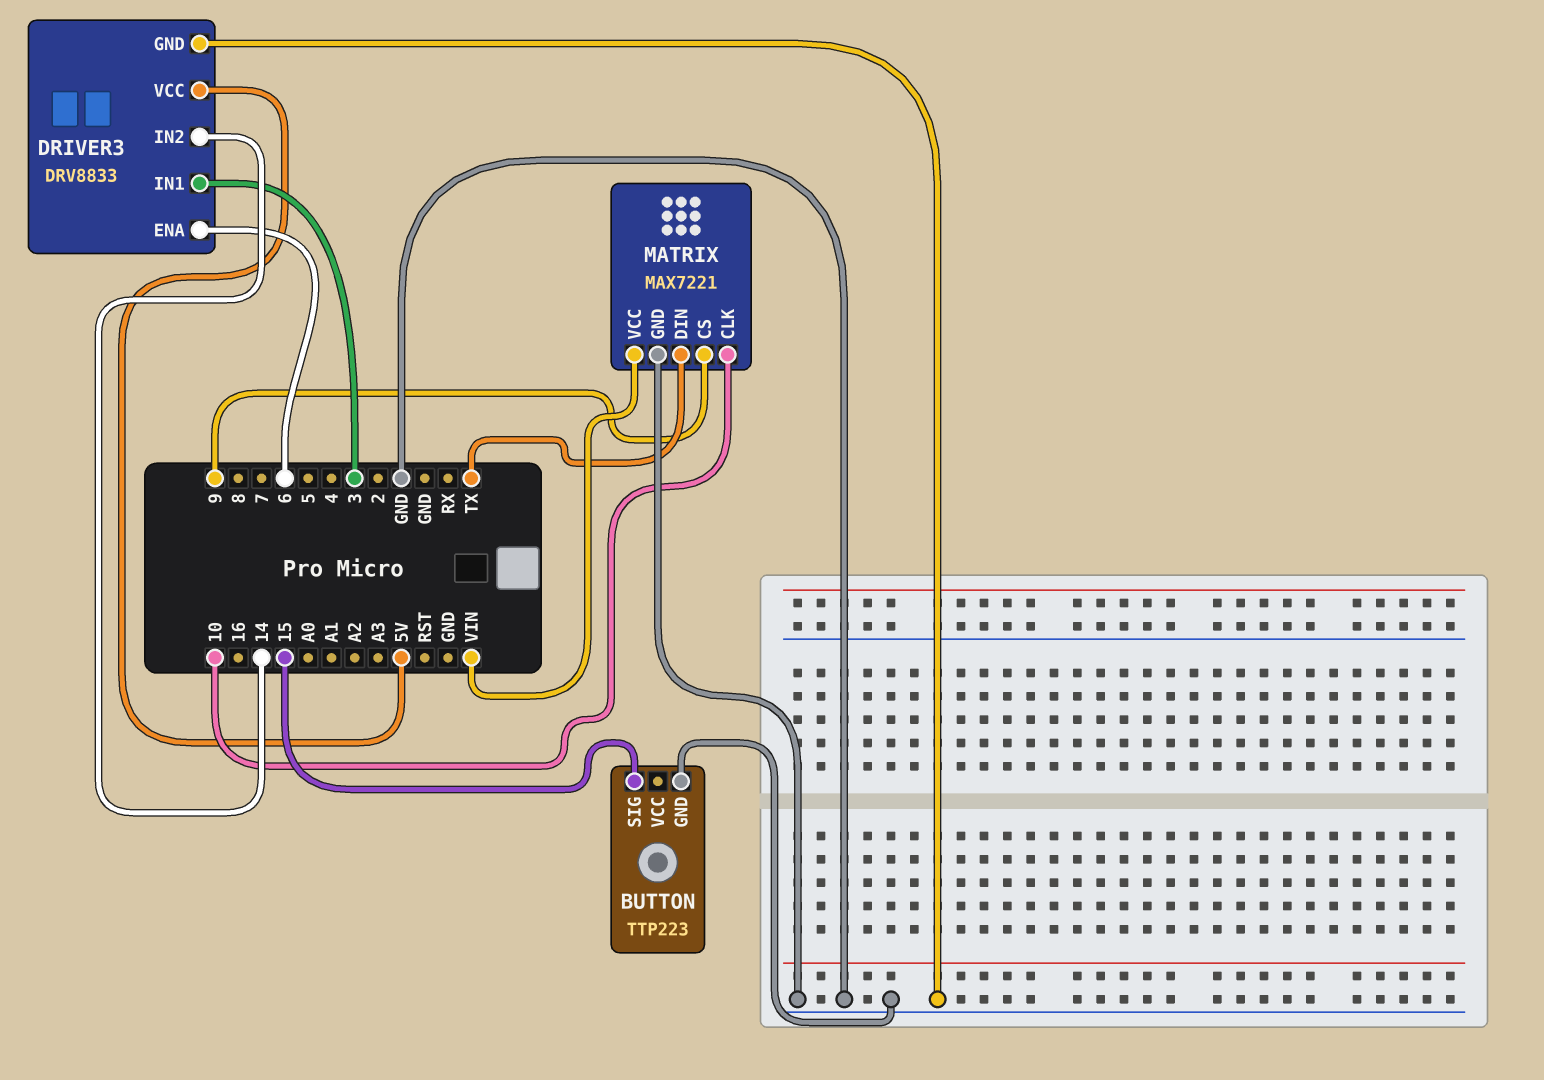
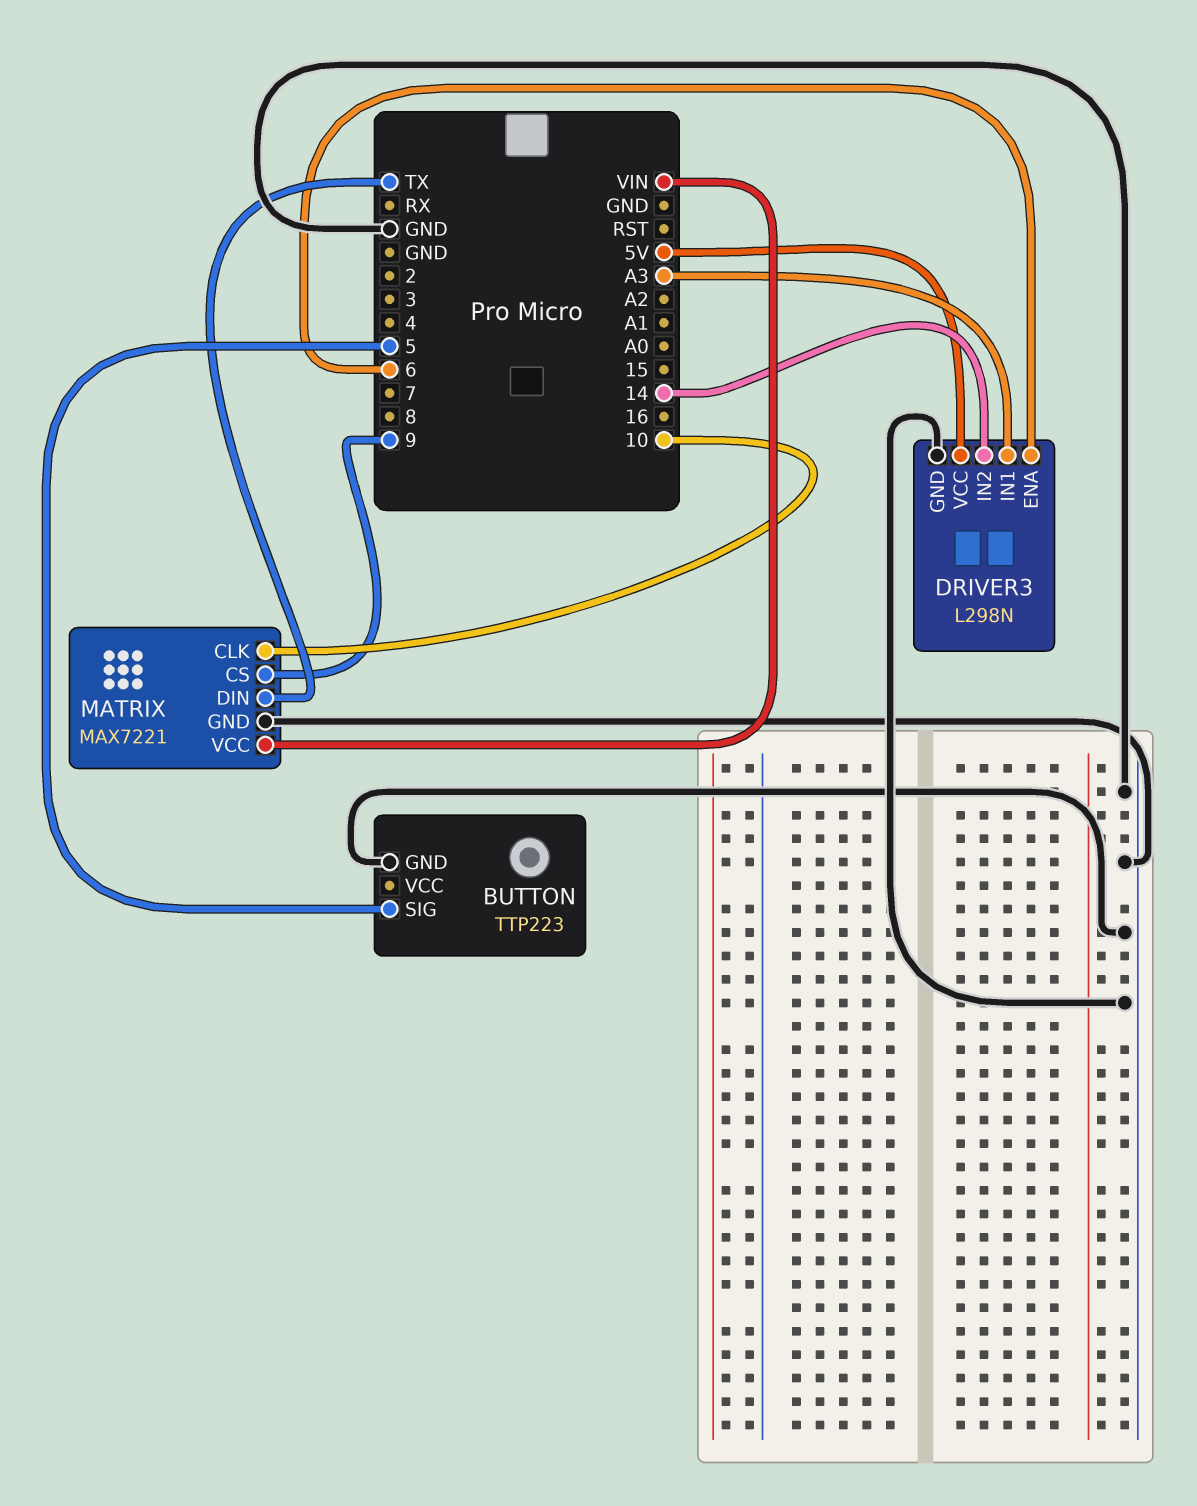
BUTTON pin SIG: 15 -> 5
DRIVER3: DRV8833 -> L298N
DRIVER3 pin IN1: 3 -> A3

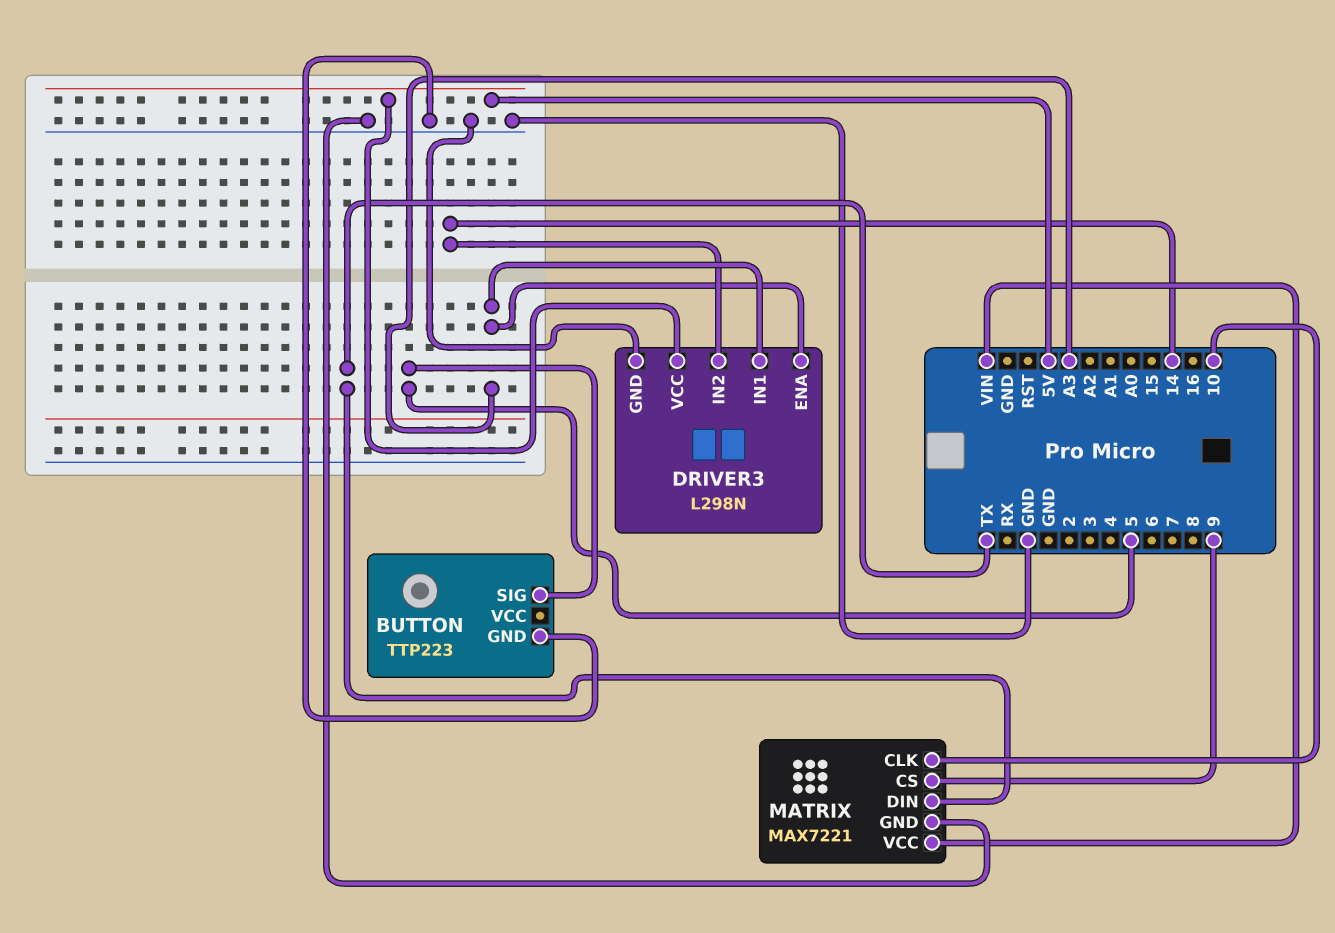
DRIVER3 pin ENA: 6 -> A3

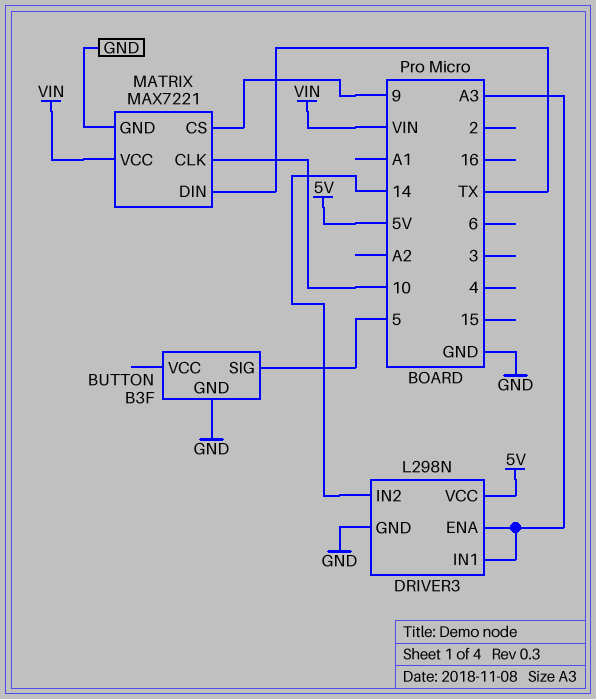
BUTTON: TTP223 -> B3F

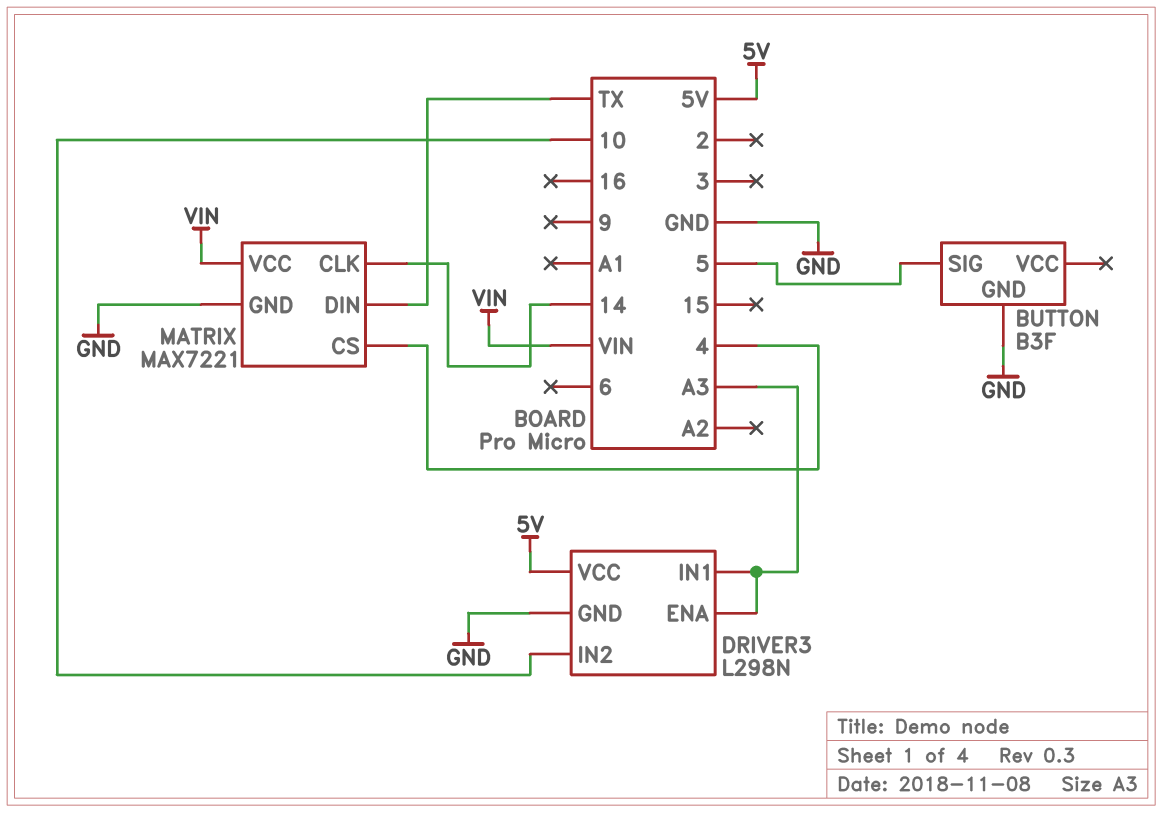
DRIVER3 pin IN2: 14 -> 10
MATRIX pin CLK: 10 -> 14
MATRIX pin CS: 9 -> 4

